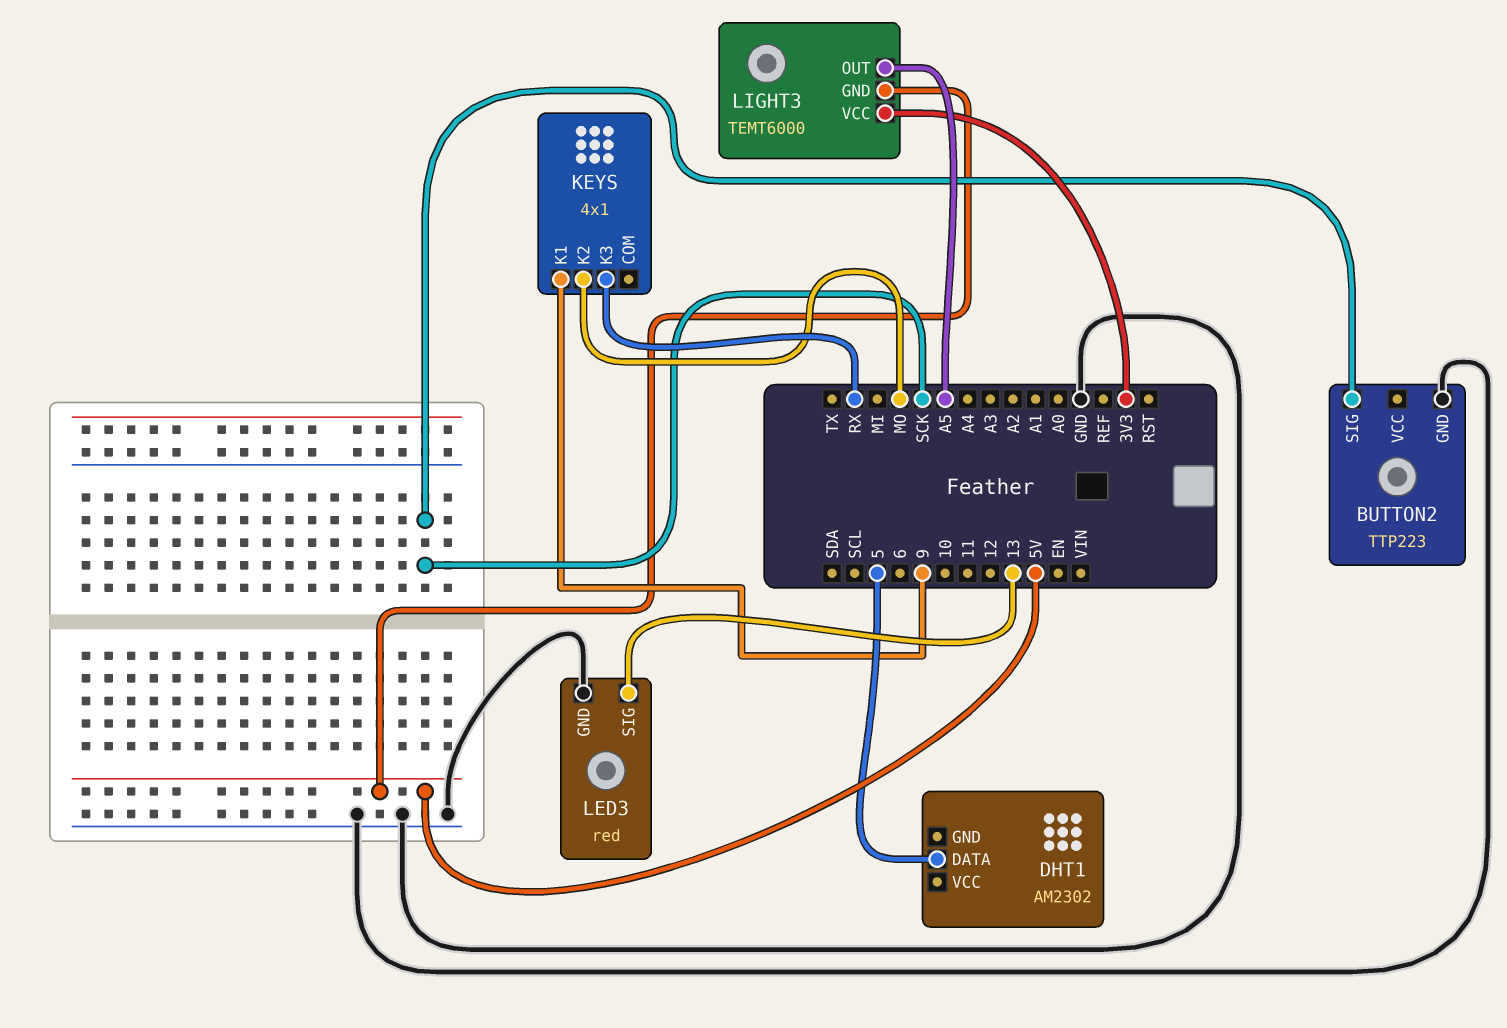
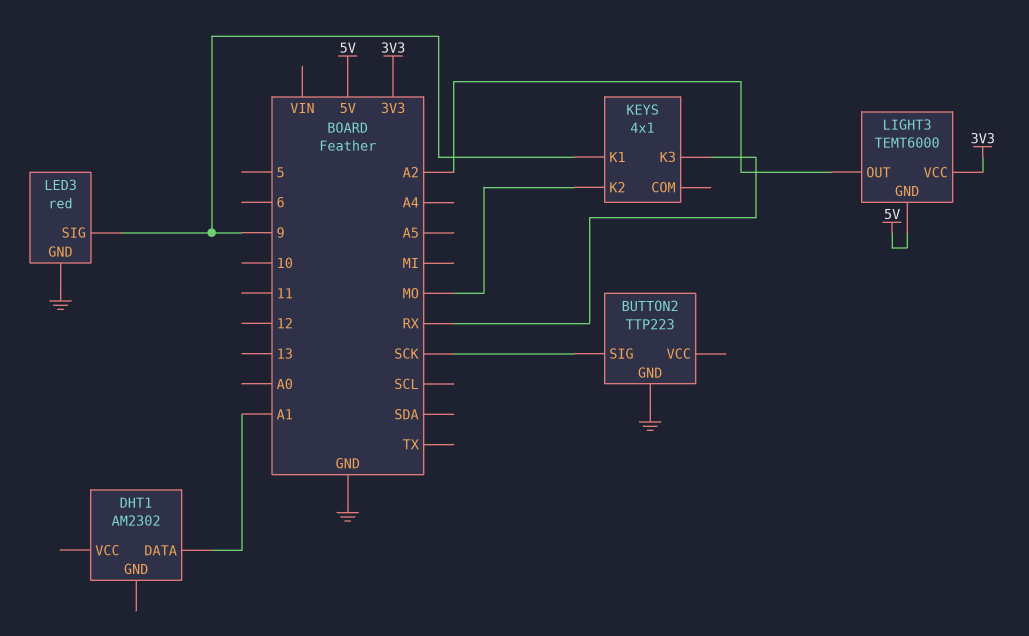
DHT1 pin DATA: 5 -> A1
LED3 pin SIG: 13 -> 9
LIGHT3 pin OUT: A5 -> A2

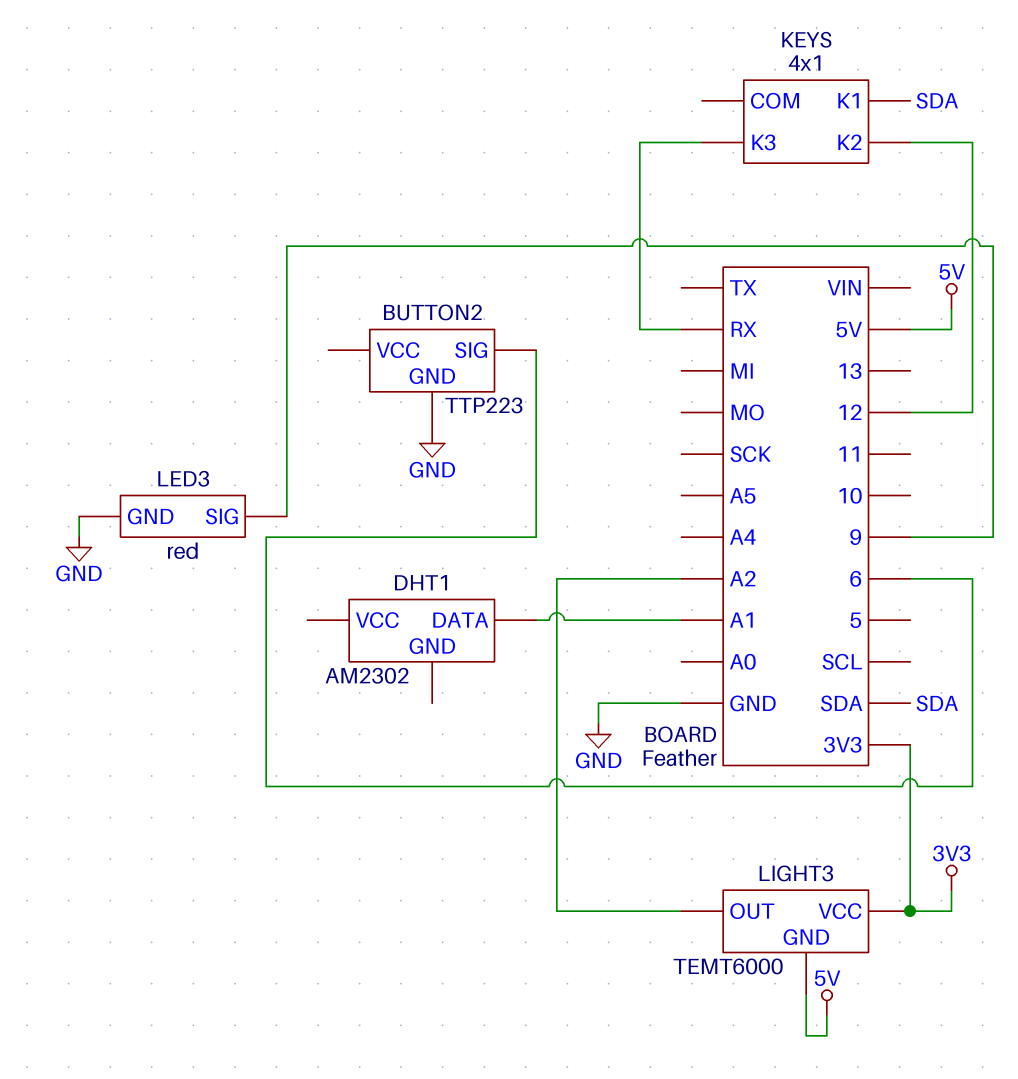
BUTTON2 pin SIG: SCK -> 6
KEYS pin K1: 9 -> SDA
KEYS pin K2: MO -> 12

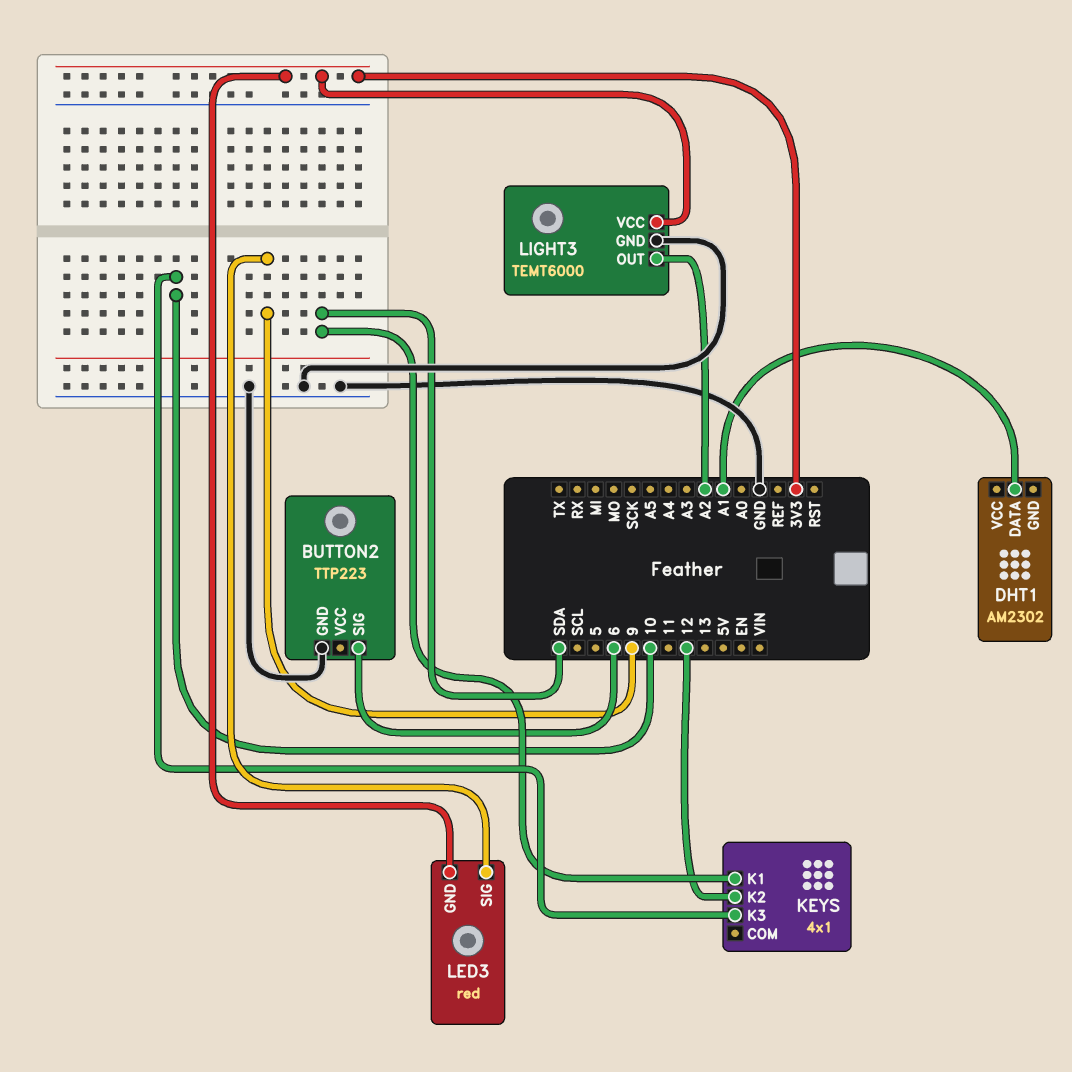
KEYS pin K3: RX -> 10
LED3 pin GND: GND -> 3V3
LIGHT3 pin GND: 5V -> GND

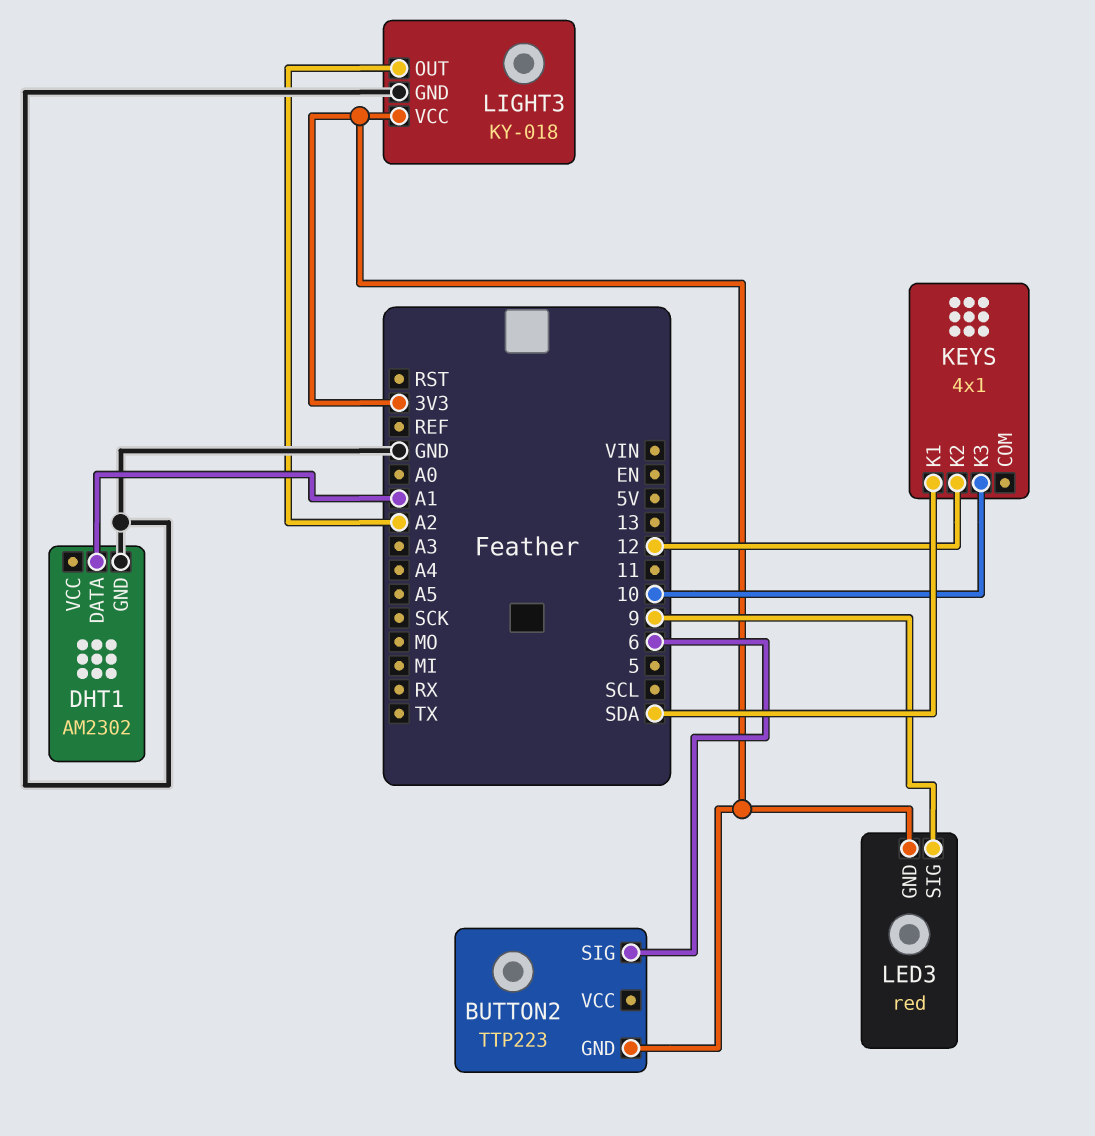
BUTTON2 pin GND: GND -> 3V3
DHT1 pin GND: none -> GND
LIGHT3: TEMT6000 -> KY-018

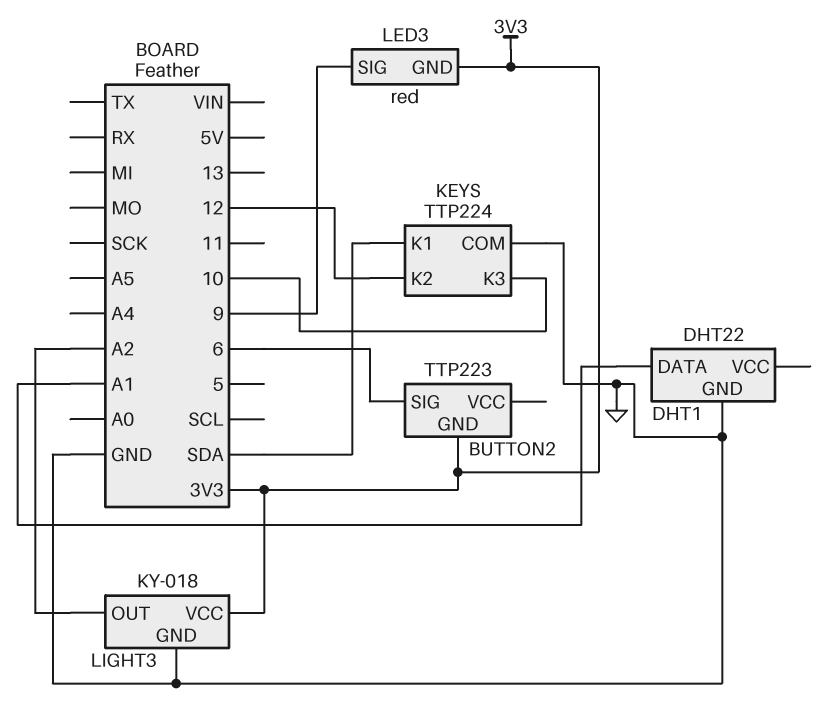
DHT1: AM2302 -> DHT22
KEYS: 4x1 -> TTP224
KEYS pin COM: none -> GND

